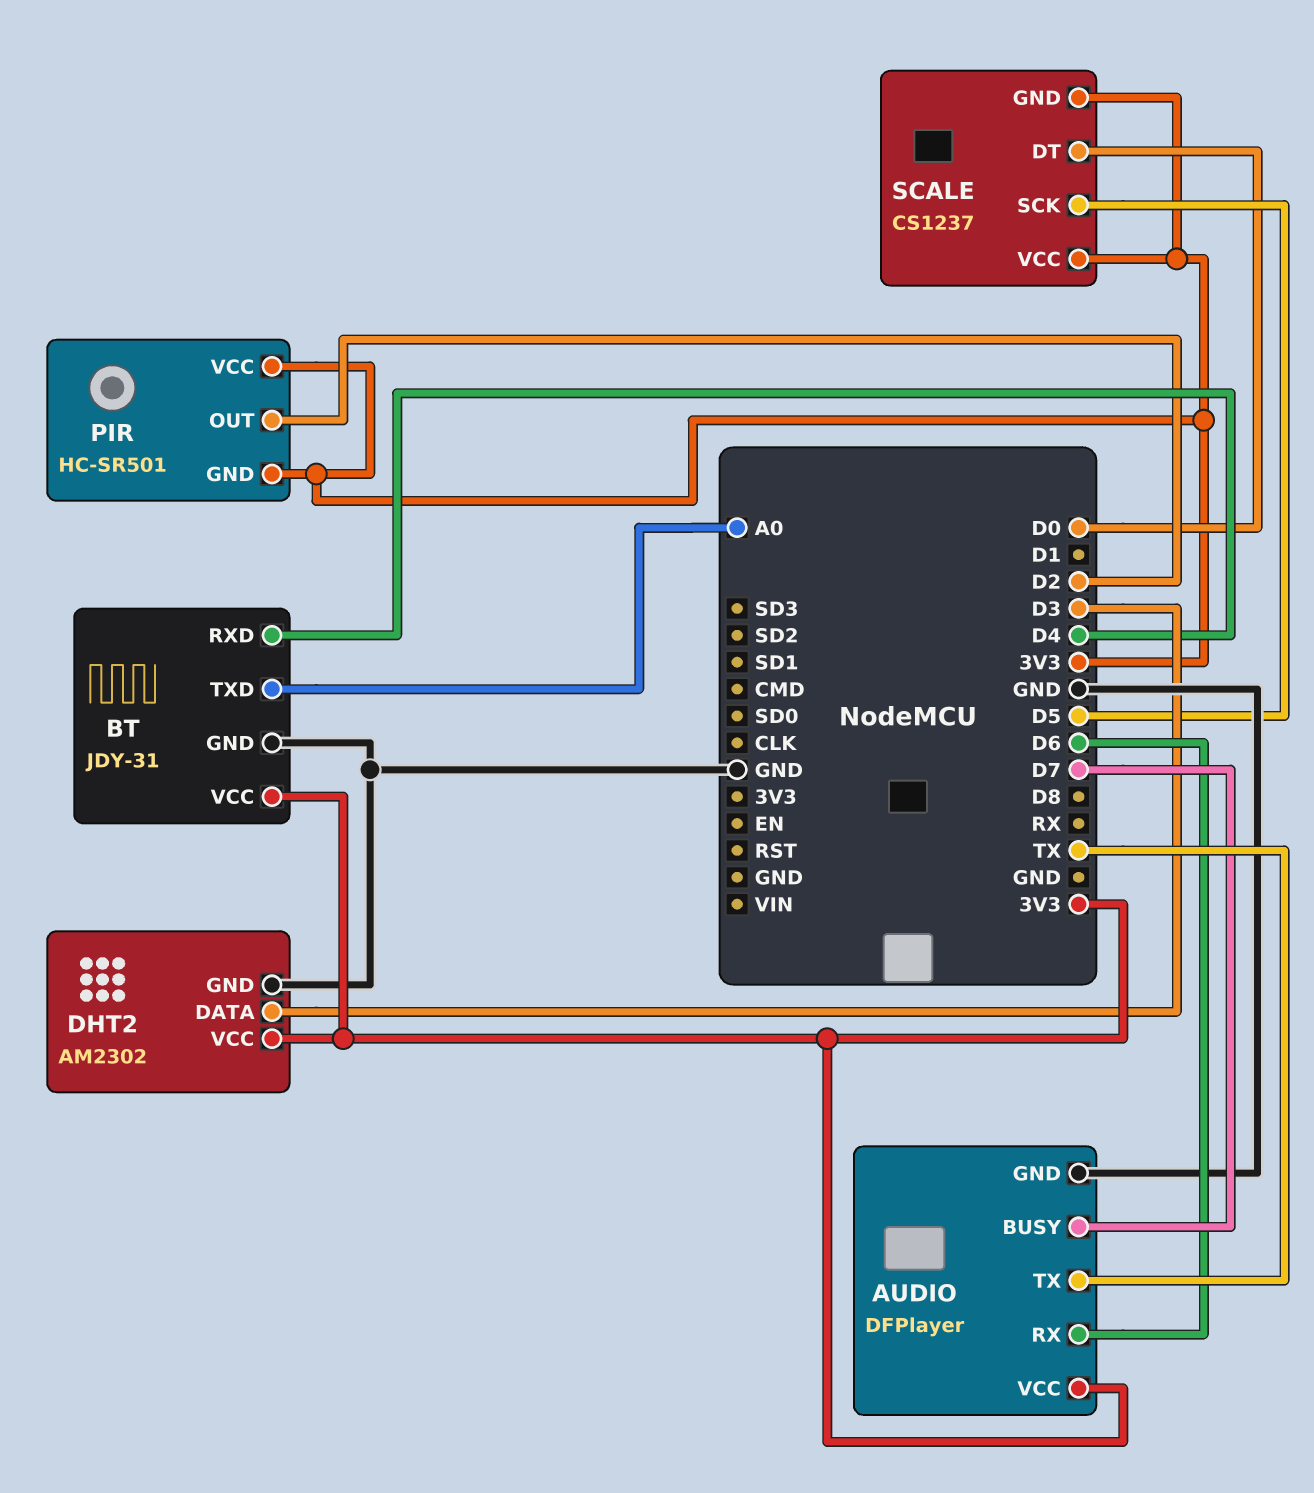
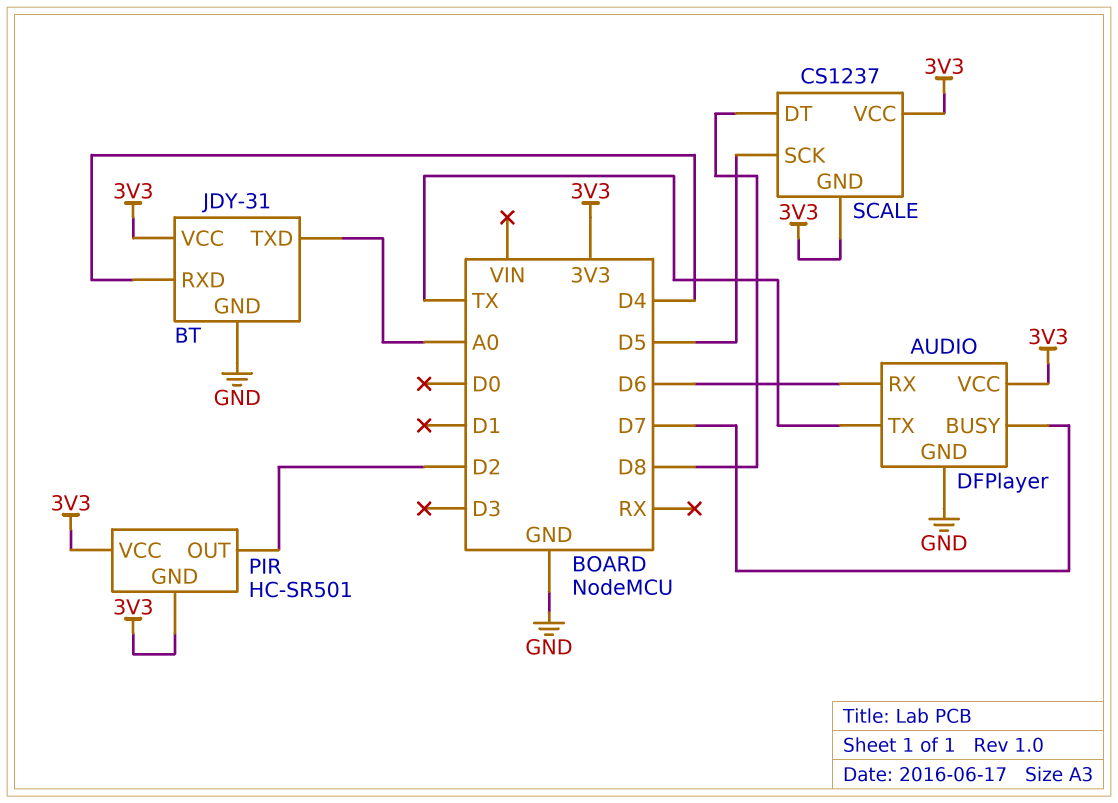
DHT2: AM2302 -> none
DHT2 pin DATA: D3 -> none
DHT2 pin GND: GND -> none
DHT2 pin VCC: 3V3 -> none
SCALE pin DT: D0 -> D8

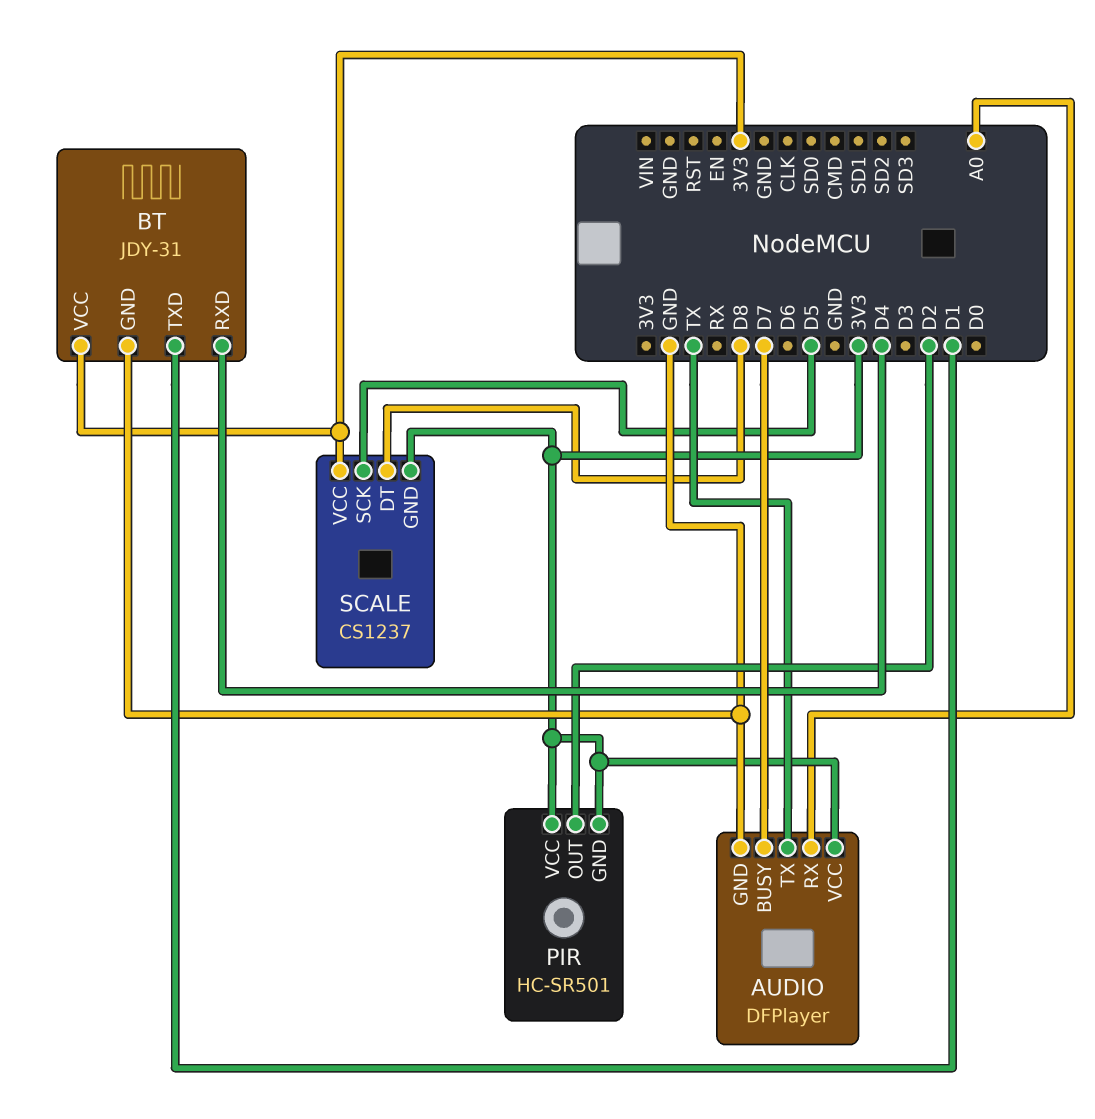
AUDIO pin RX: D6 -> A0
BT pin TXD: A0 -> D1

